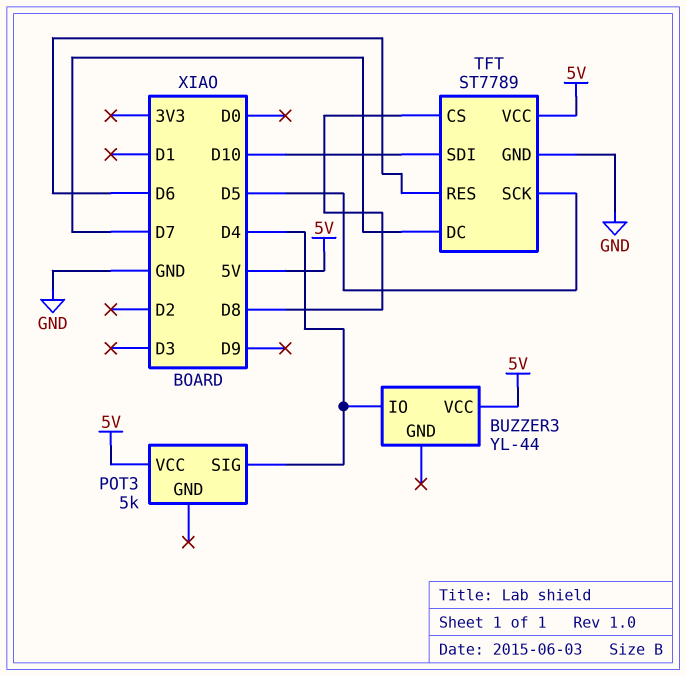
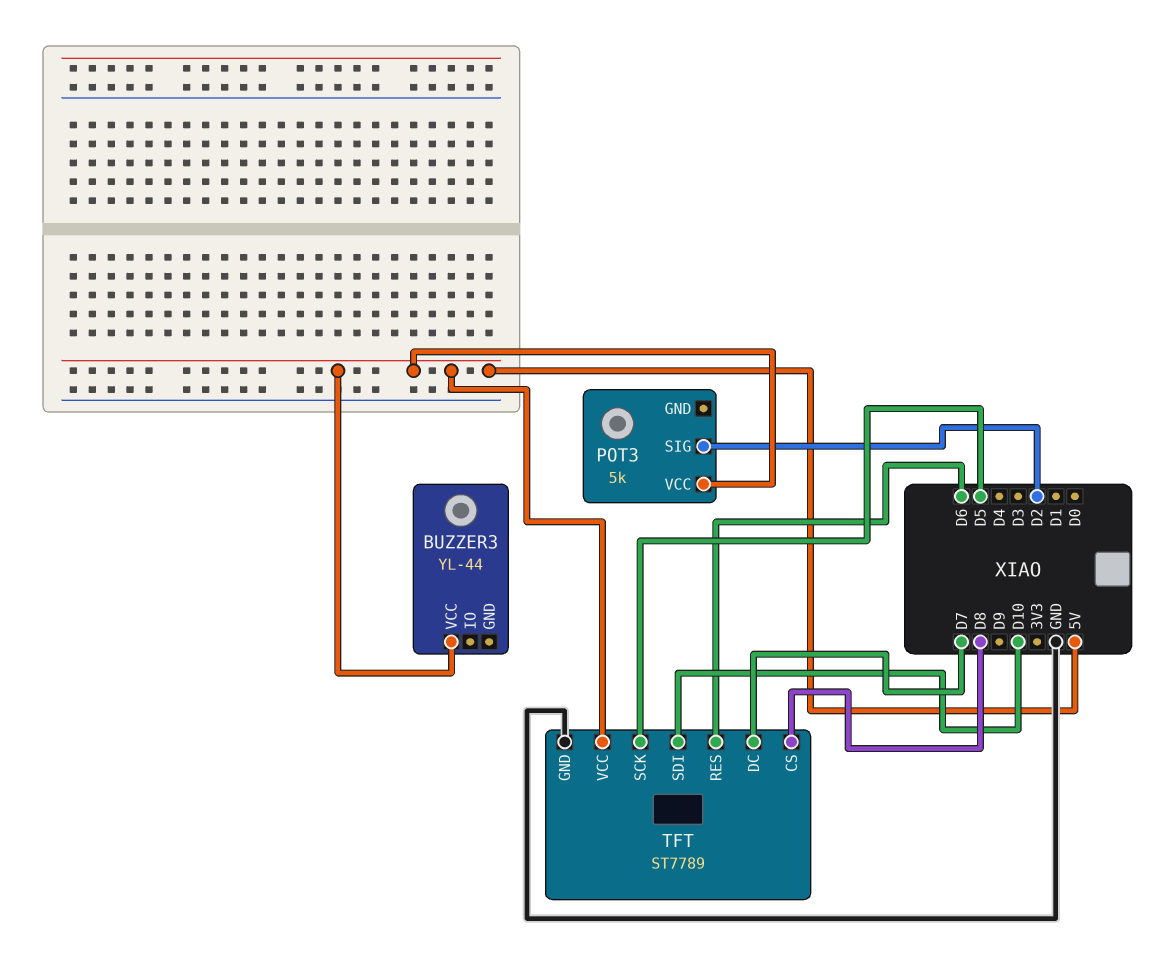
BUZZER3 pin IO: D4 -> none
POT3 pin SIG: D4 -> D2

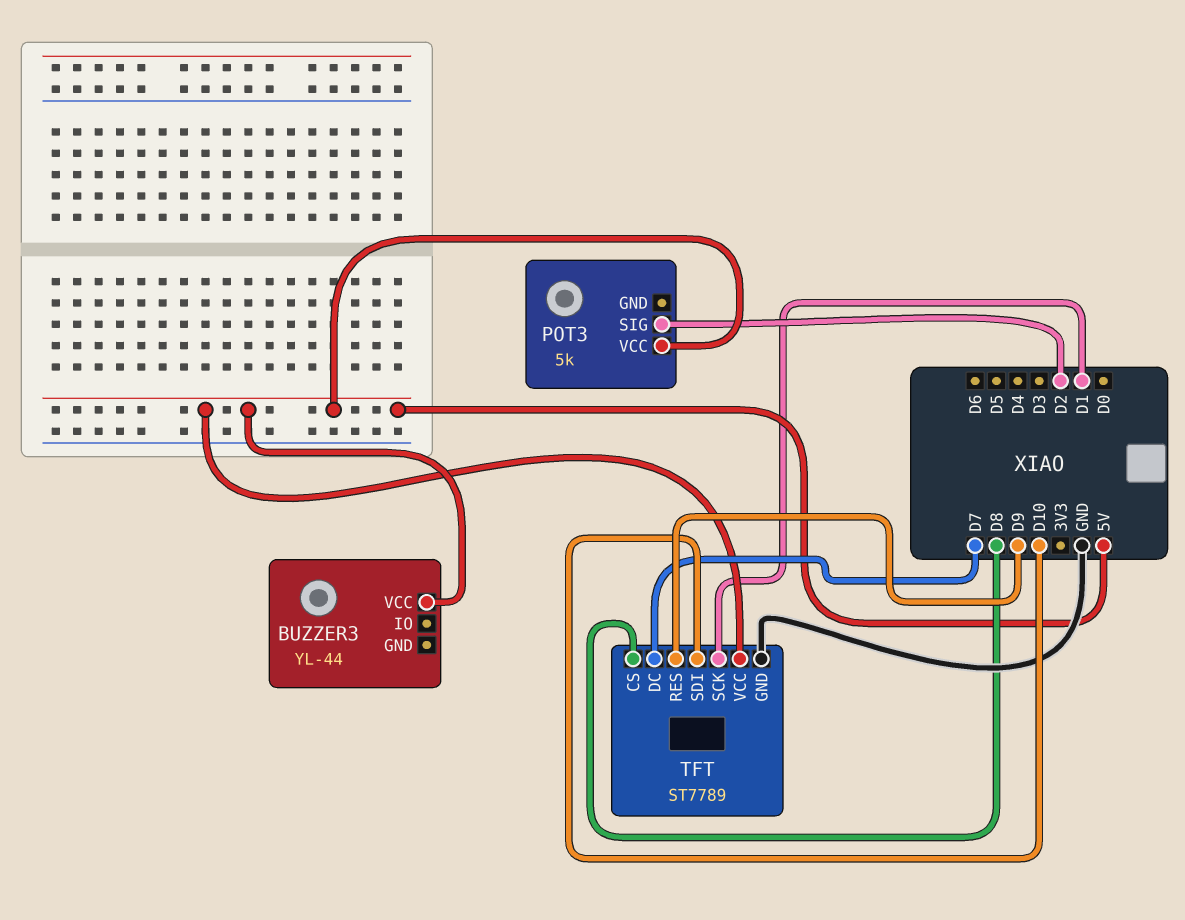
TFT pin RES: D6 -> D9
TFT pin SCK: D5 -> D1

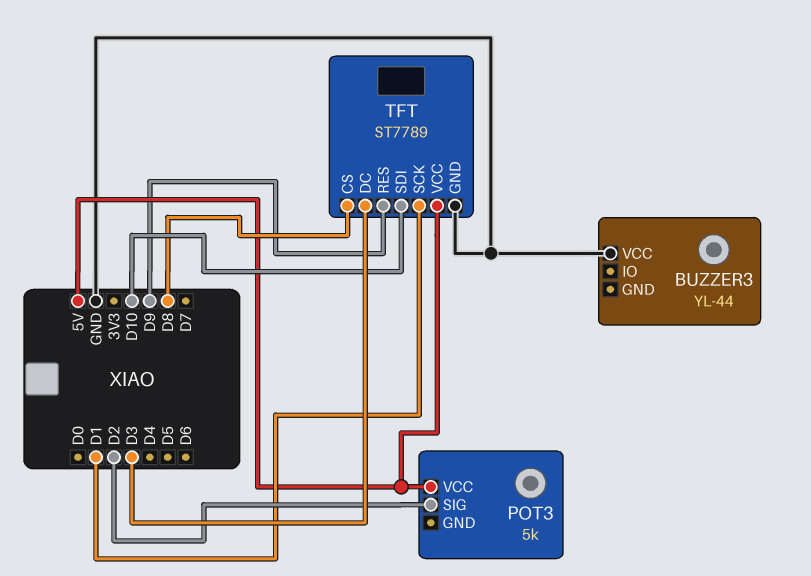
BUZZER3 pin VCC: 5V -> GND
TFT pin DC: D7 -> D3

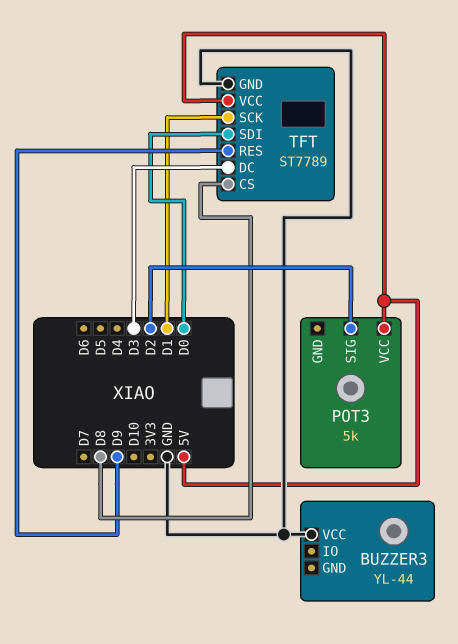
TFT pin SDI: D10 -> D0

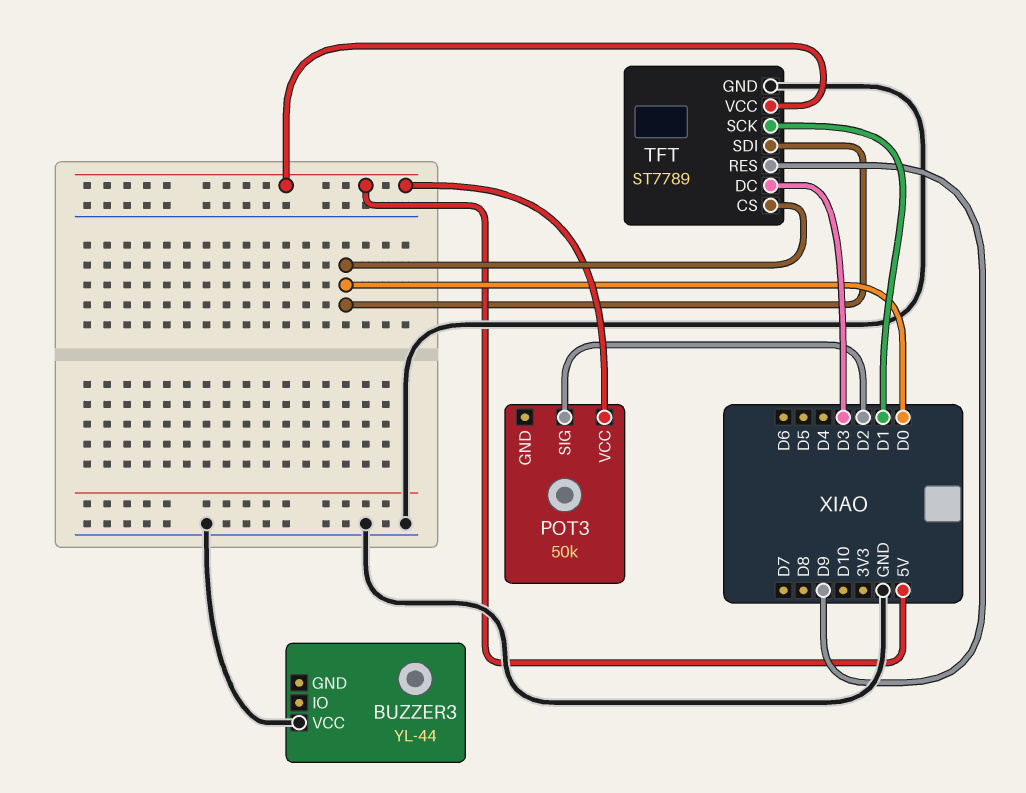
POT3: 5k -> 50k
TFT pin CS: D8 -> D0

